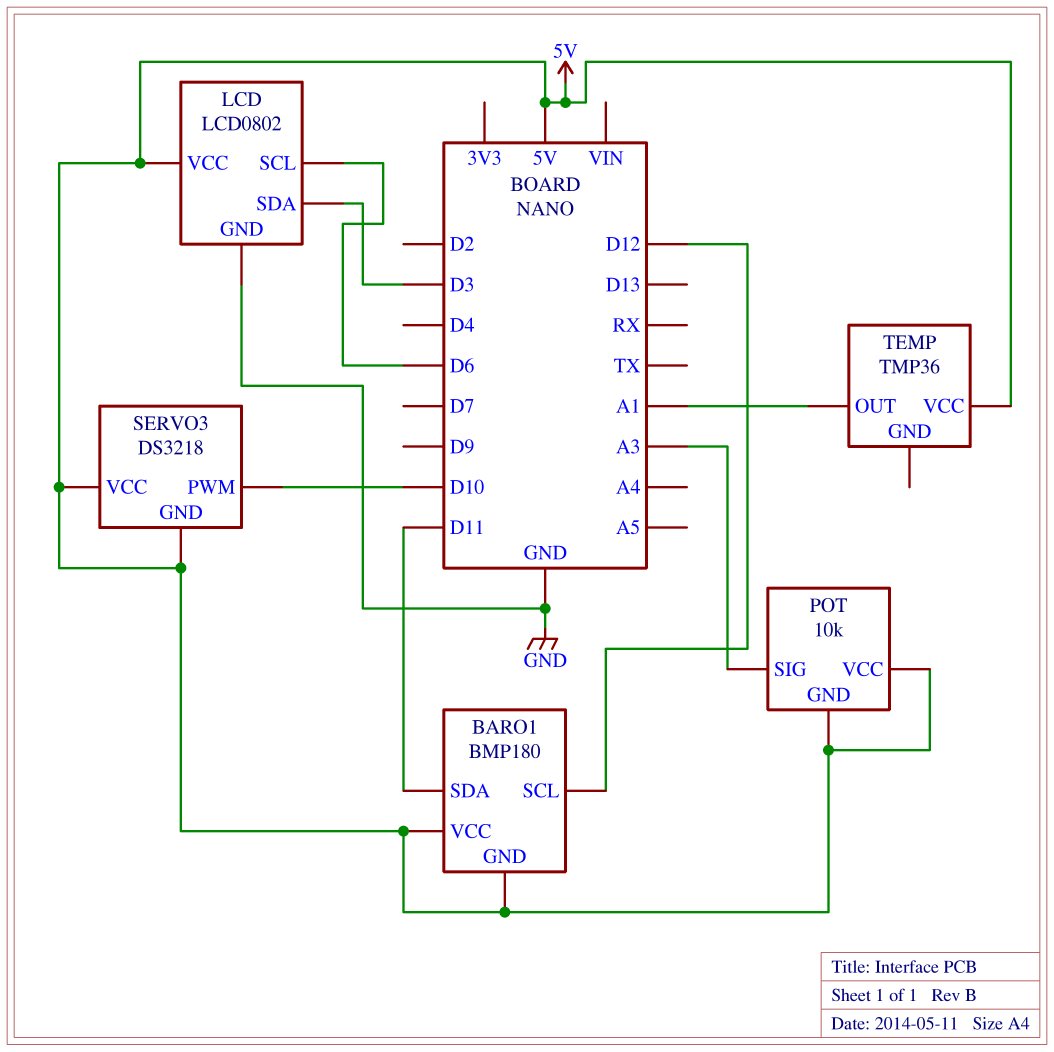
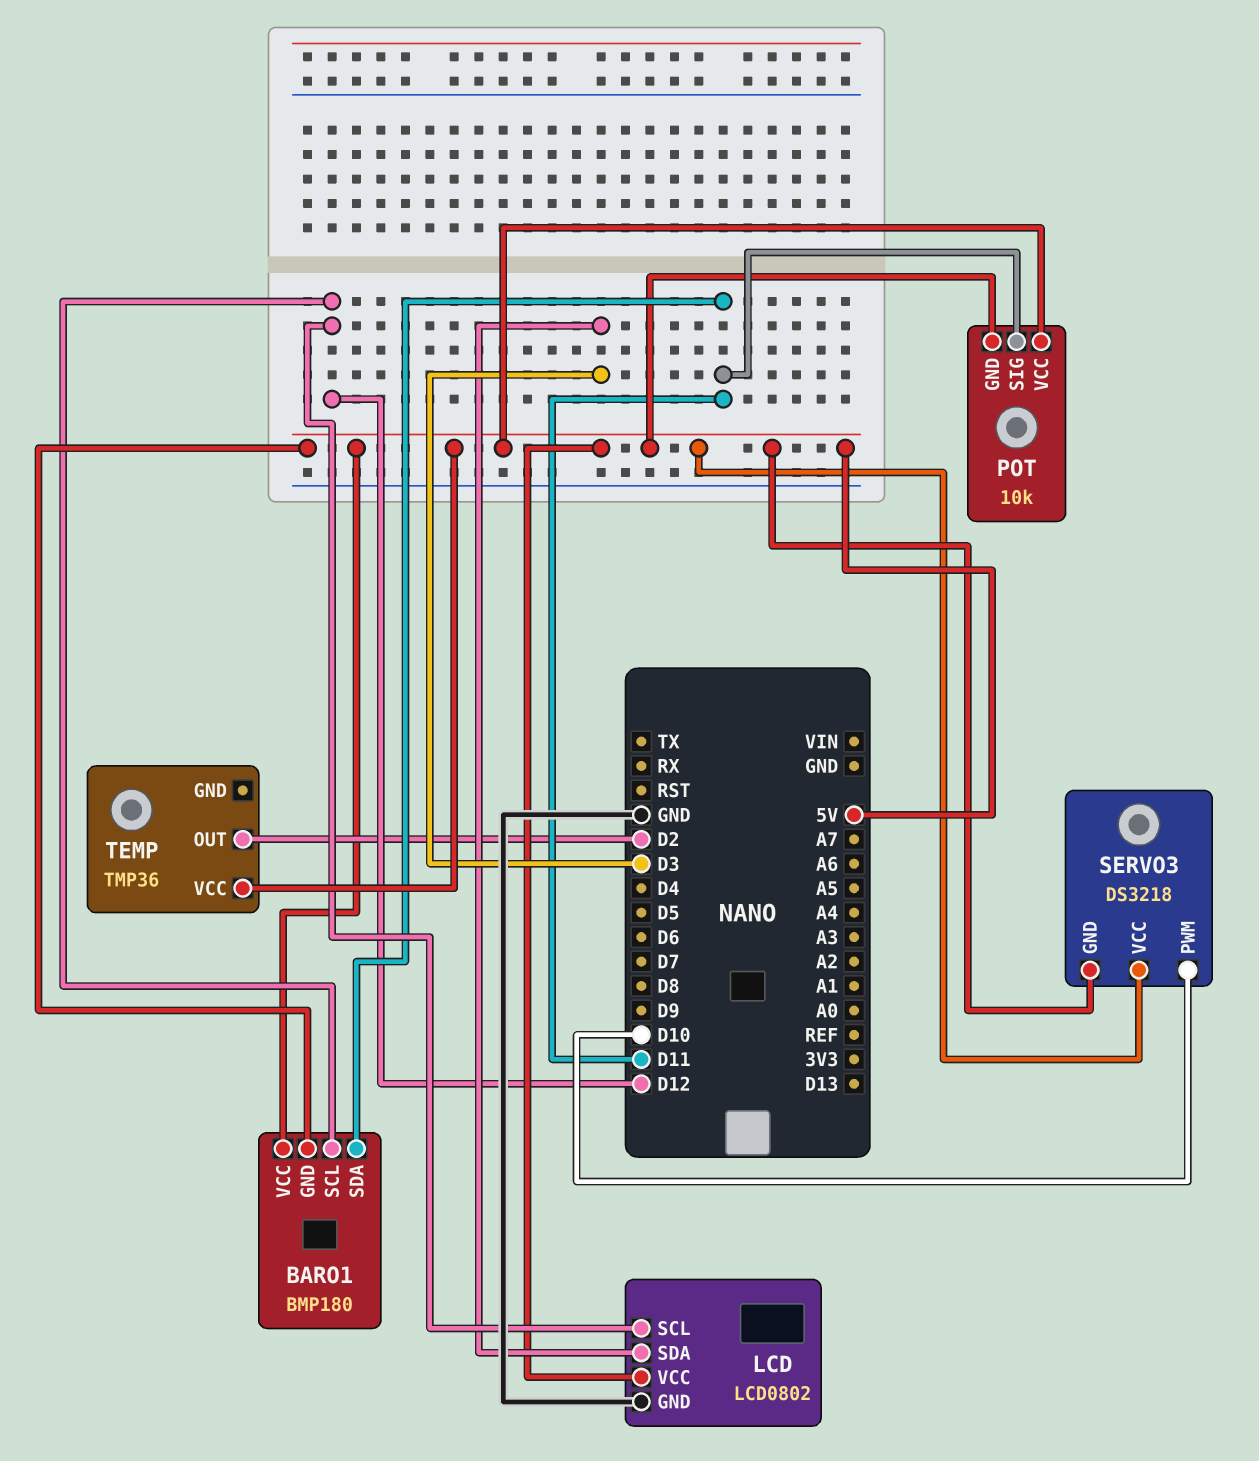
LCD pin SCL: D6 -> D12
POT pin SIG: A3 -> D11
TEMP pin OUT: A1 -> D2

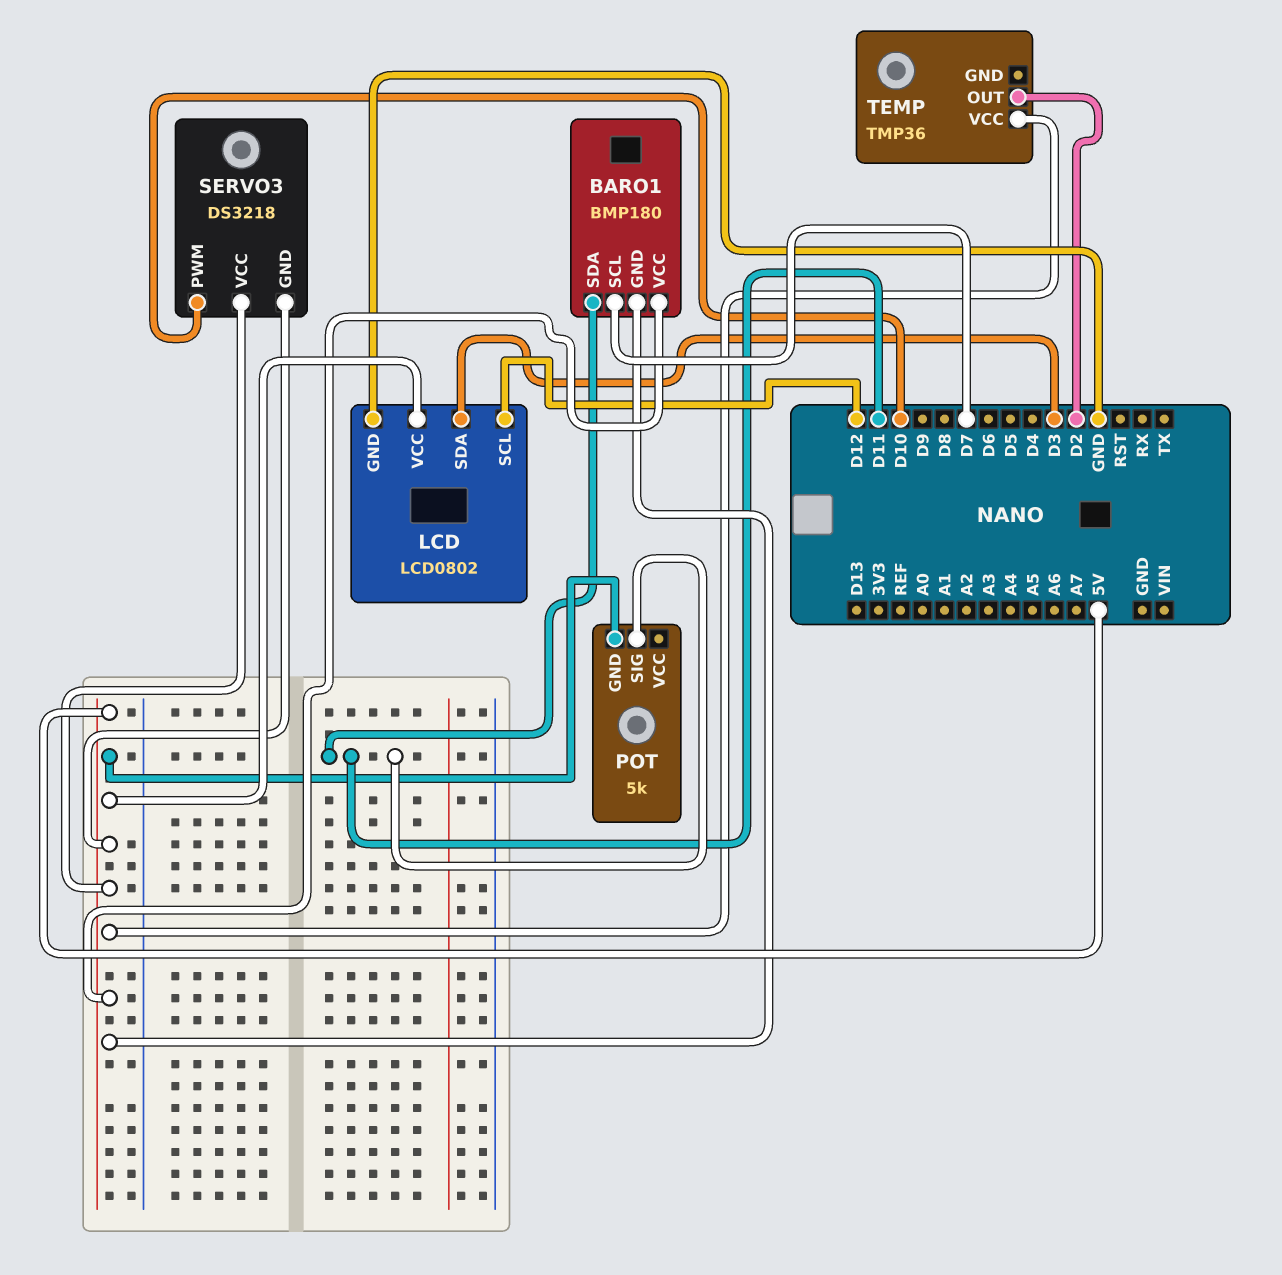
BARO1 pin SCL: D12 -> D7
POT: 10k -> 5k
POT pin VCC: 5V -> none

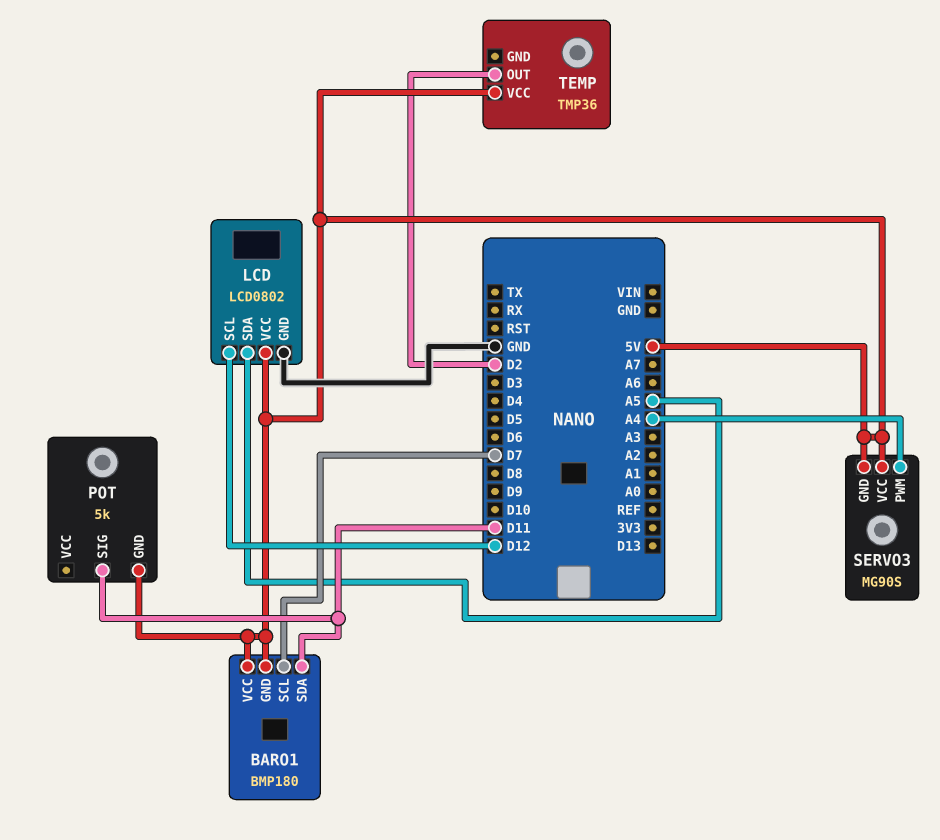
LCD pin SDA: D3 -> A5
SERVO3: DS3218 -> MG90S
SERVO3 pin PWM: D10 -> A4

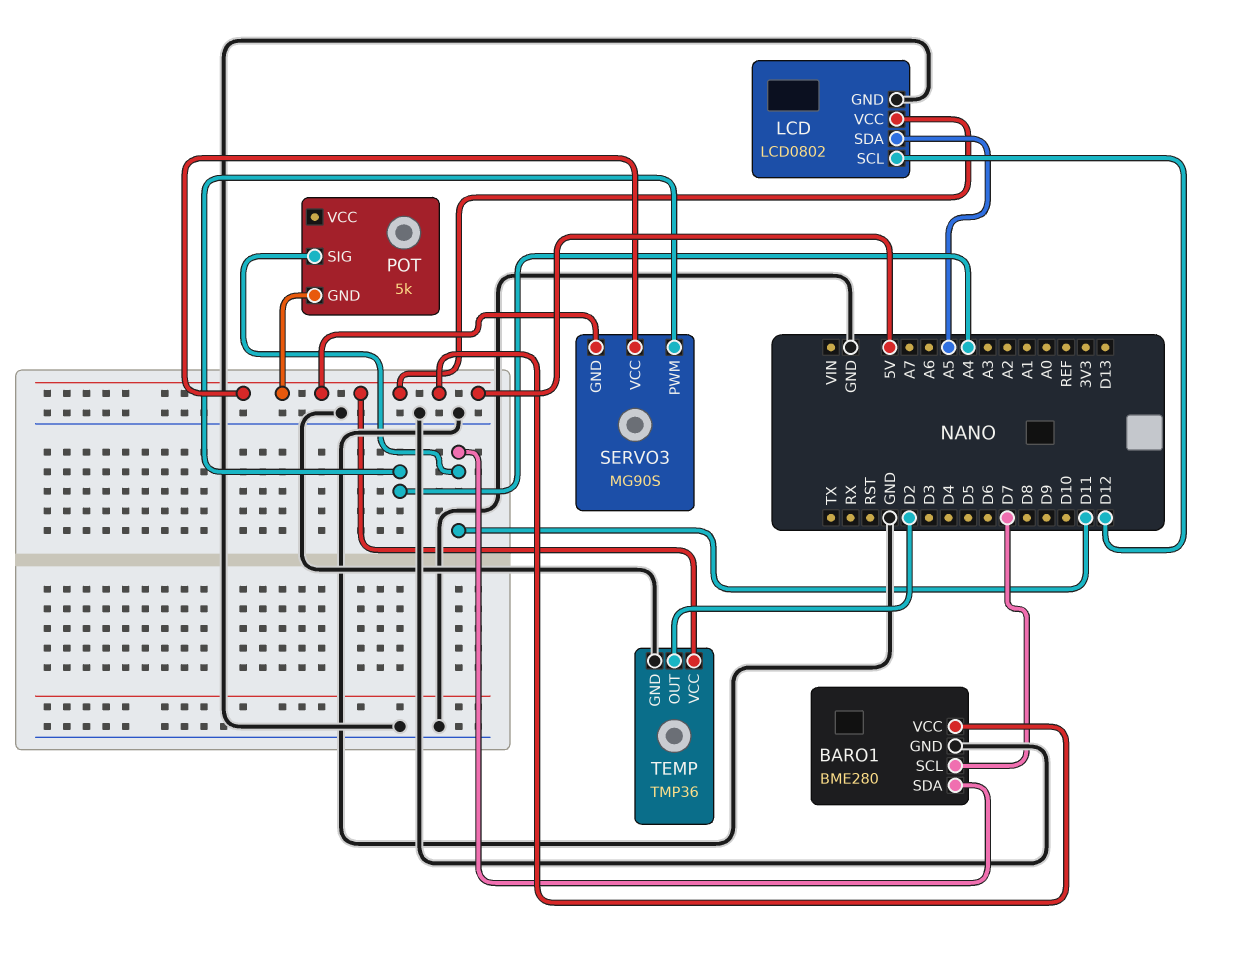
BARO1: BMP180 -> BME280
BARO1 pin GND: 5V -> GND
TEMP pin GND: none -> GND

